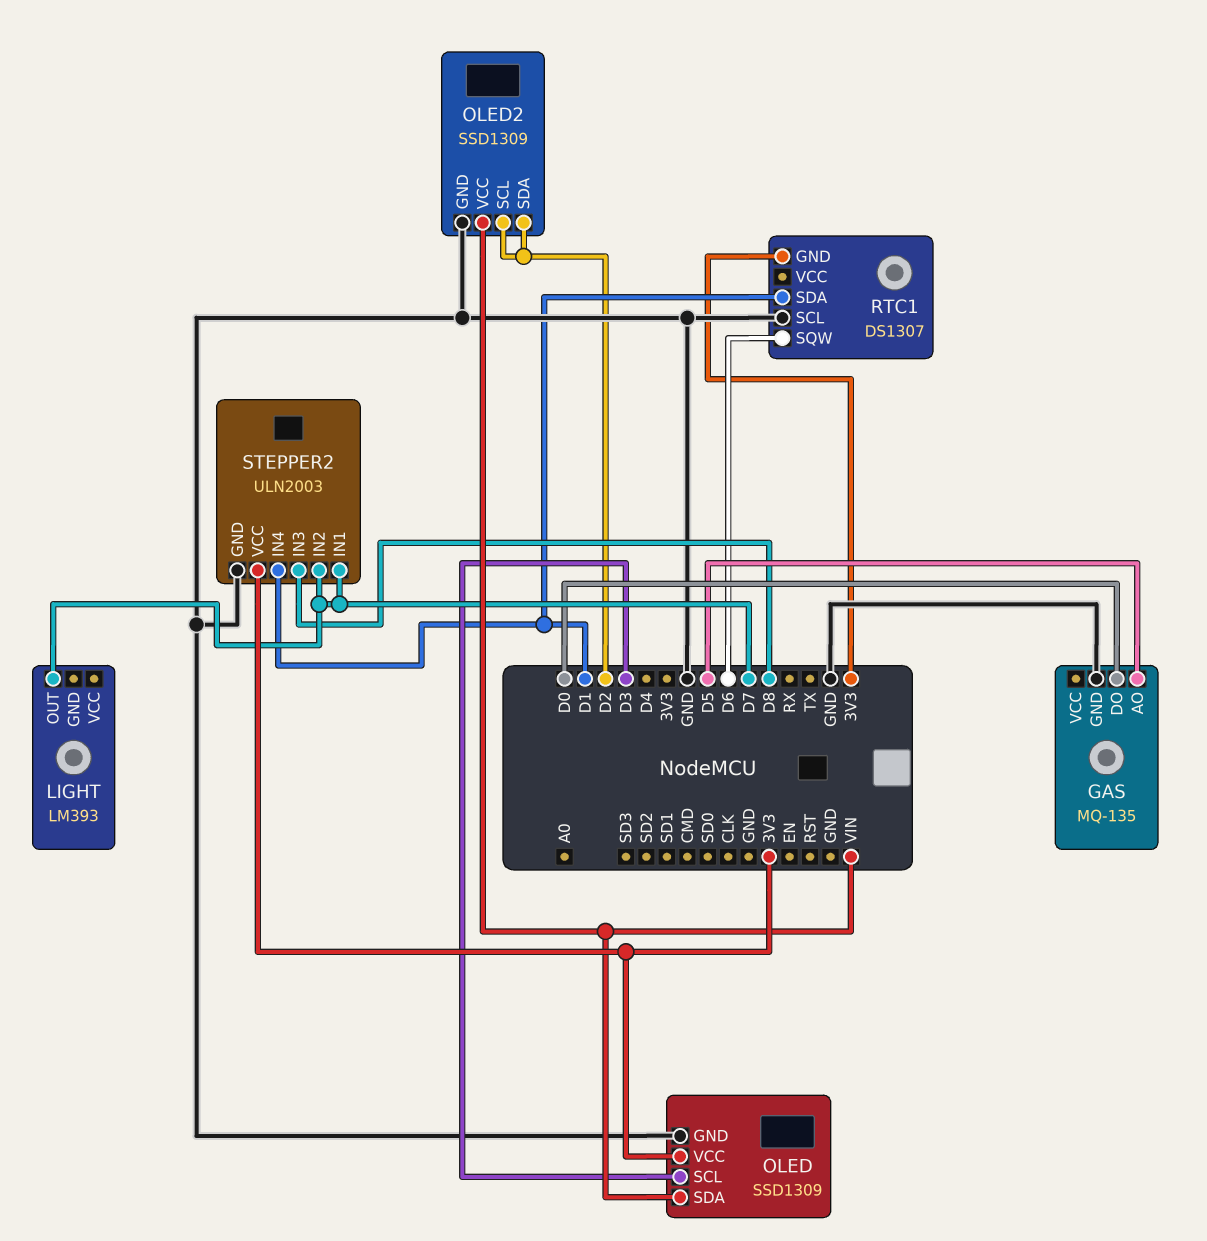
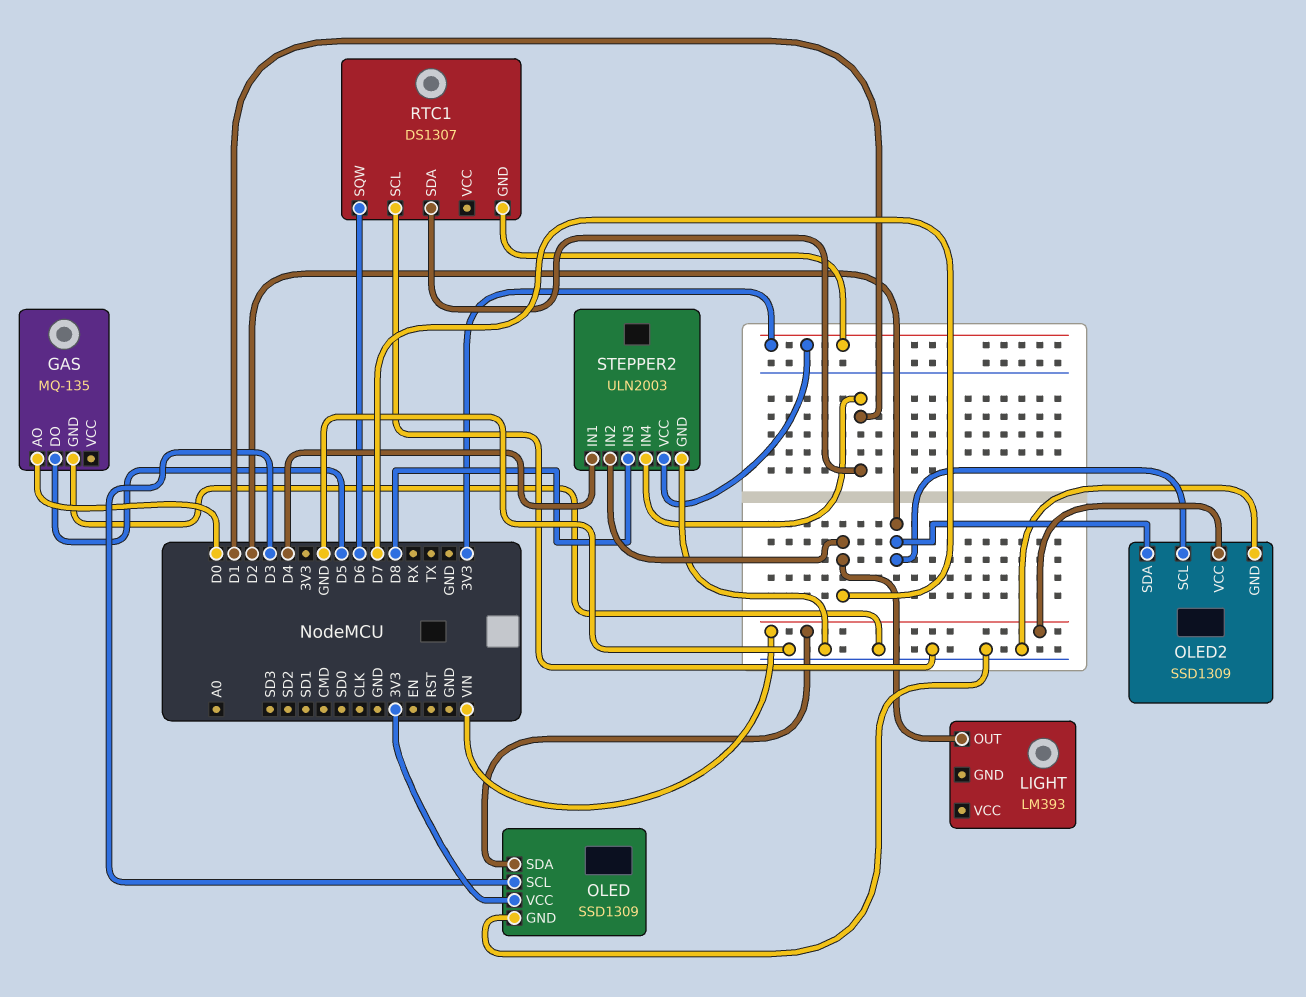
GAS pin AO: D5 -> D0
GAS pin DO: D0 -> D5
STEPPER2 pin IN1: D7 -> D4

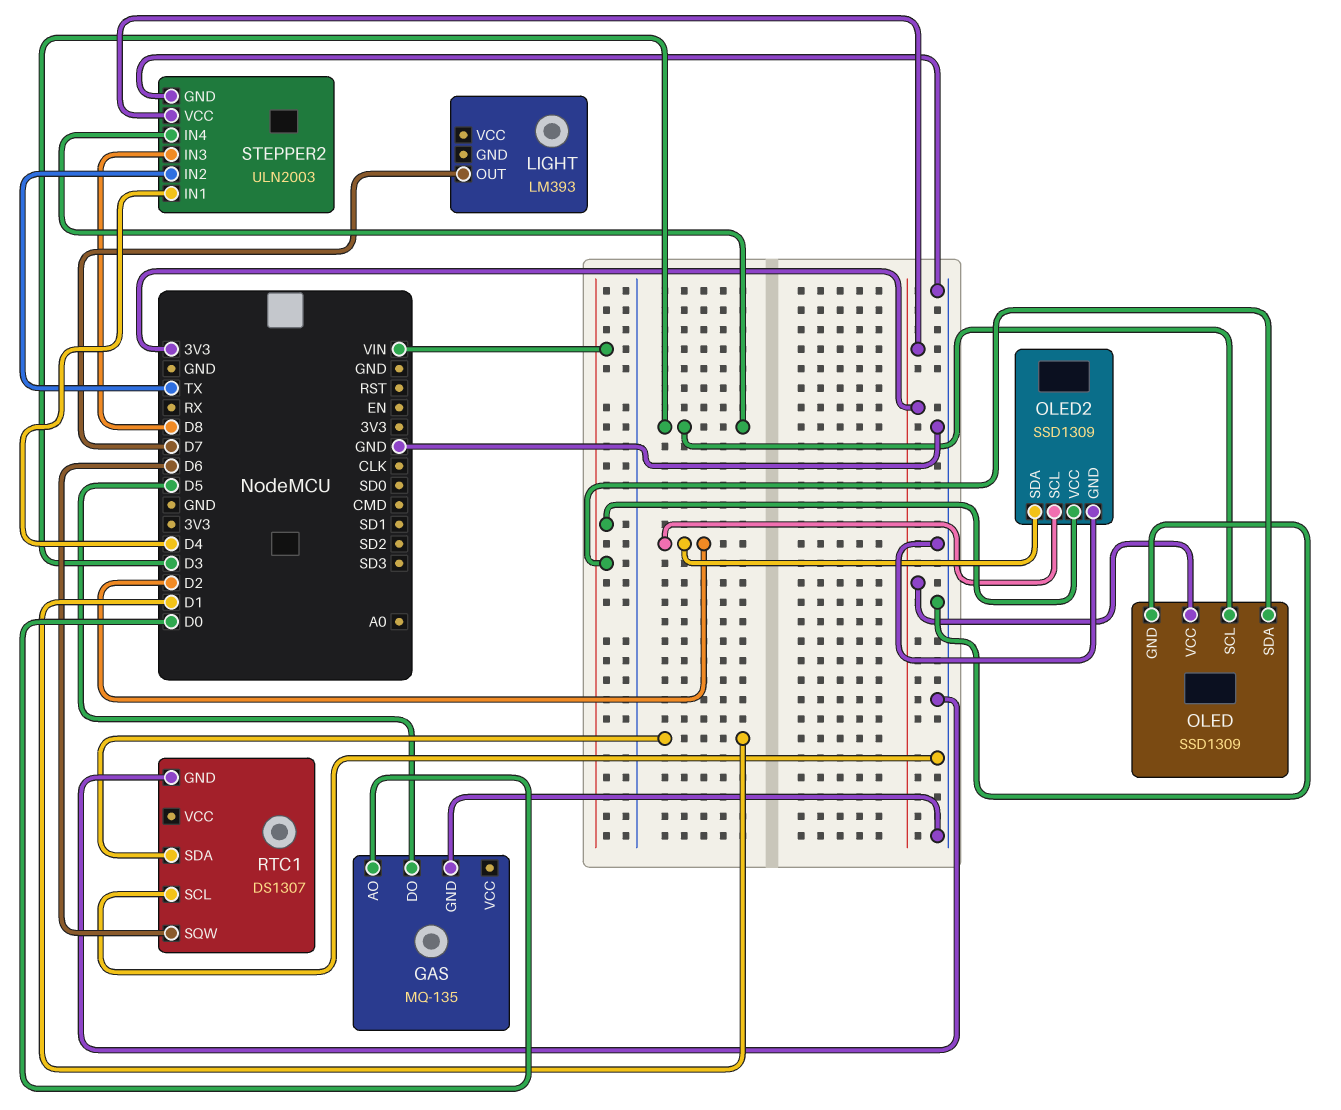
RTC1 pin GND: 3V3 -> GND
STEPPER2 pin IN2: D7 -> TX
STEPPER2 pin IN4: D1 -> D3

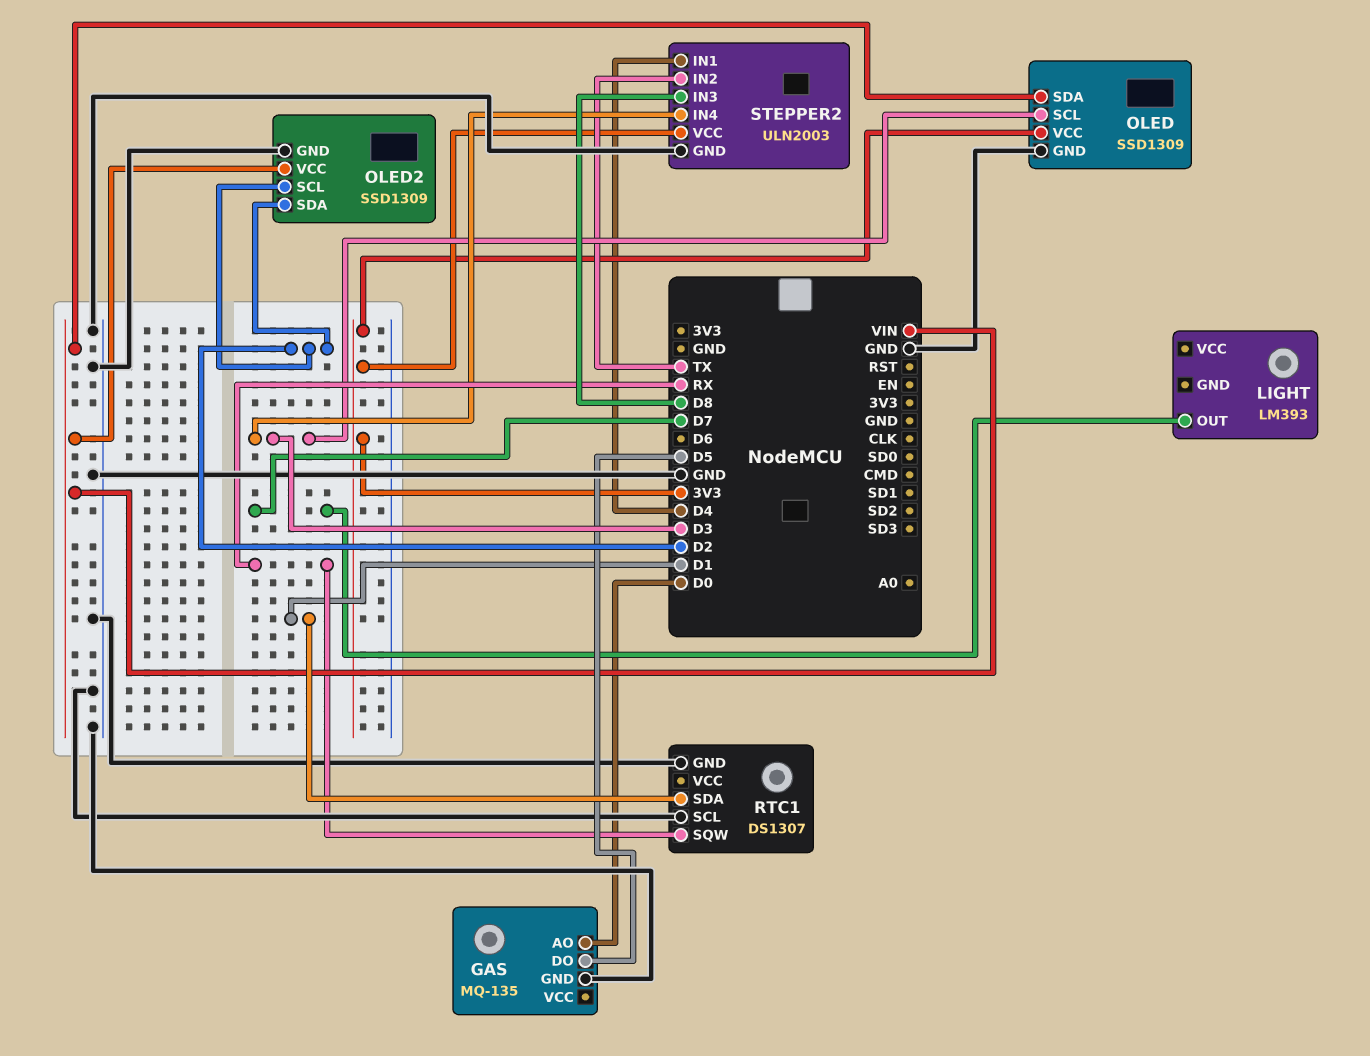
RTC1 pin SQW: D6 -> RX

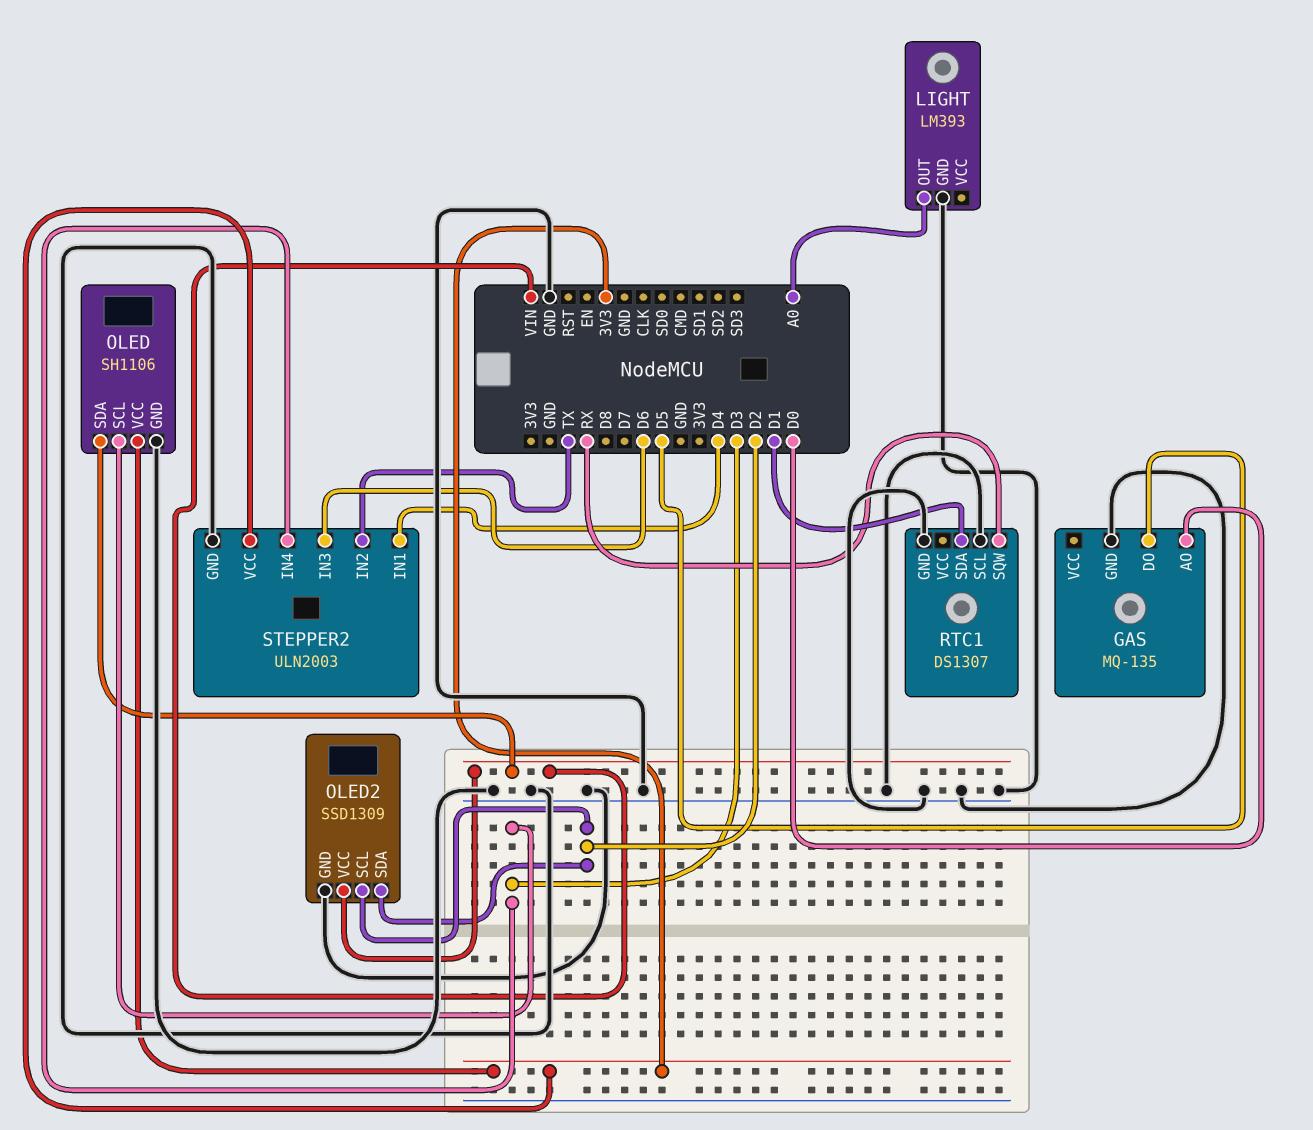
LIGHT pin GND: none -> GND
LIGHT pin OUT: D7 -> A0
OLED: SSD1309 -> SH1106
STEPPER2 pin IN3: D8 -> D6

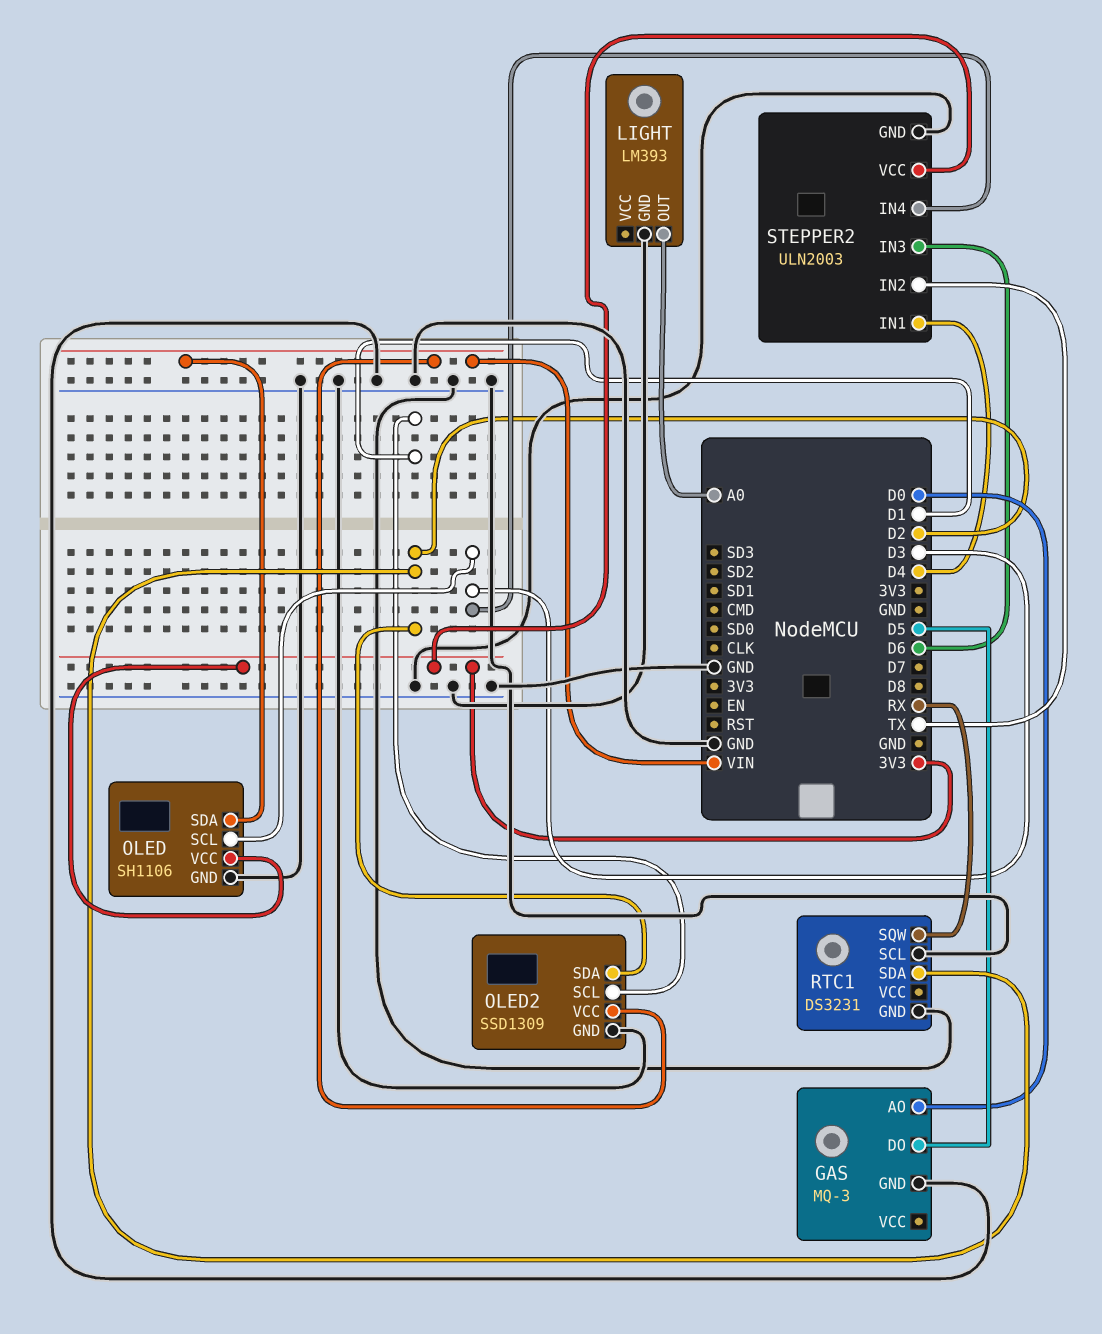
GAS: MQ-135 -> MQ-3
OLED2 pin SCL: D2 -> D1
RTC1: DS1307 -> DS3231
RTC1 pin SDA: D1 -> D2

